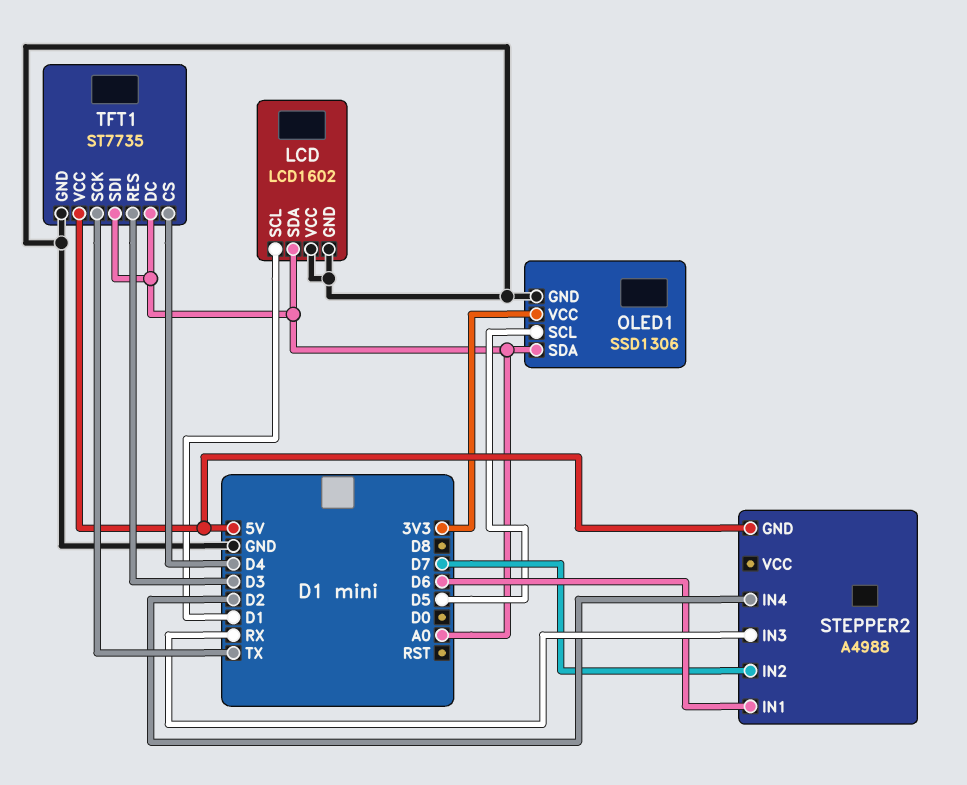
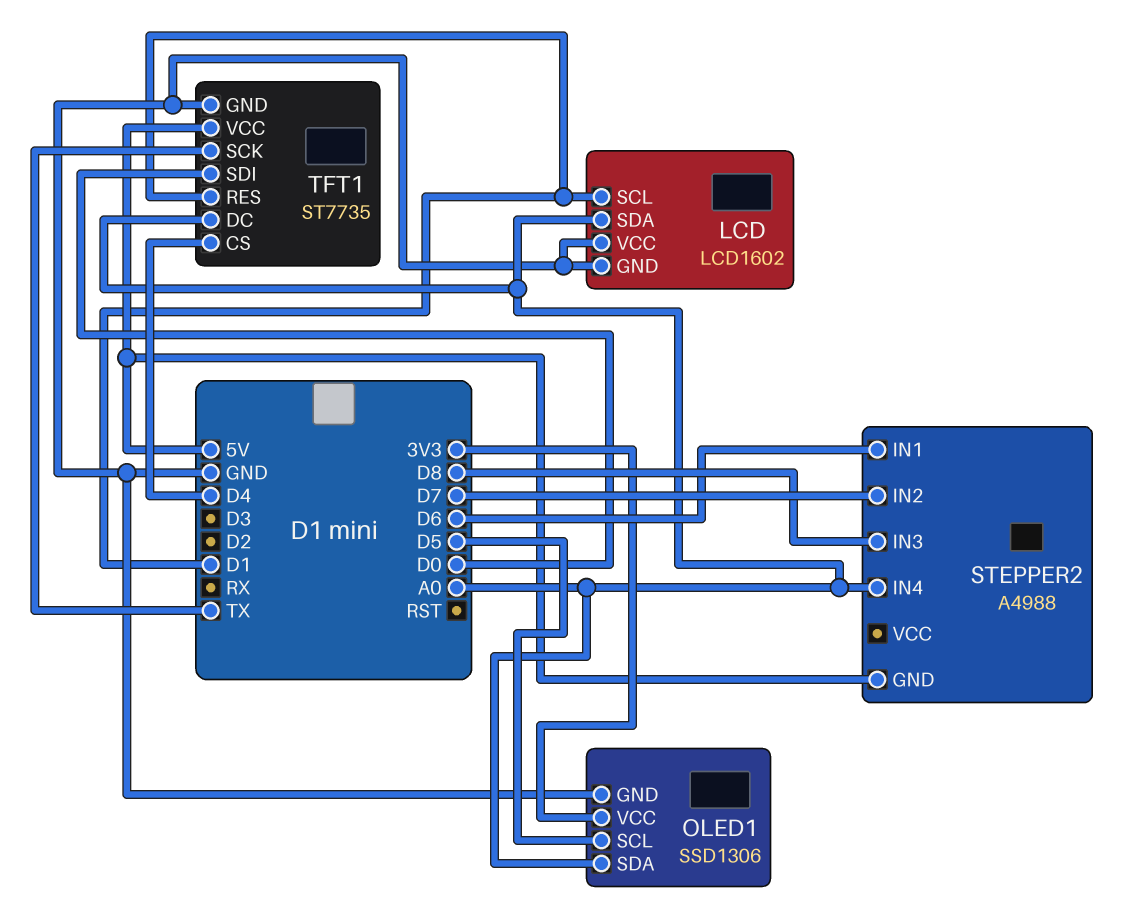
STEPPER2 pin IN3: RX -> D8
STEPPER2 pin IN4: D2 -> A0
TFT1 pin RES: D3 -> D1
TFT1 pin SDI: A0 -> D0

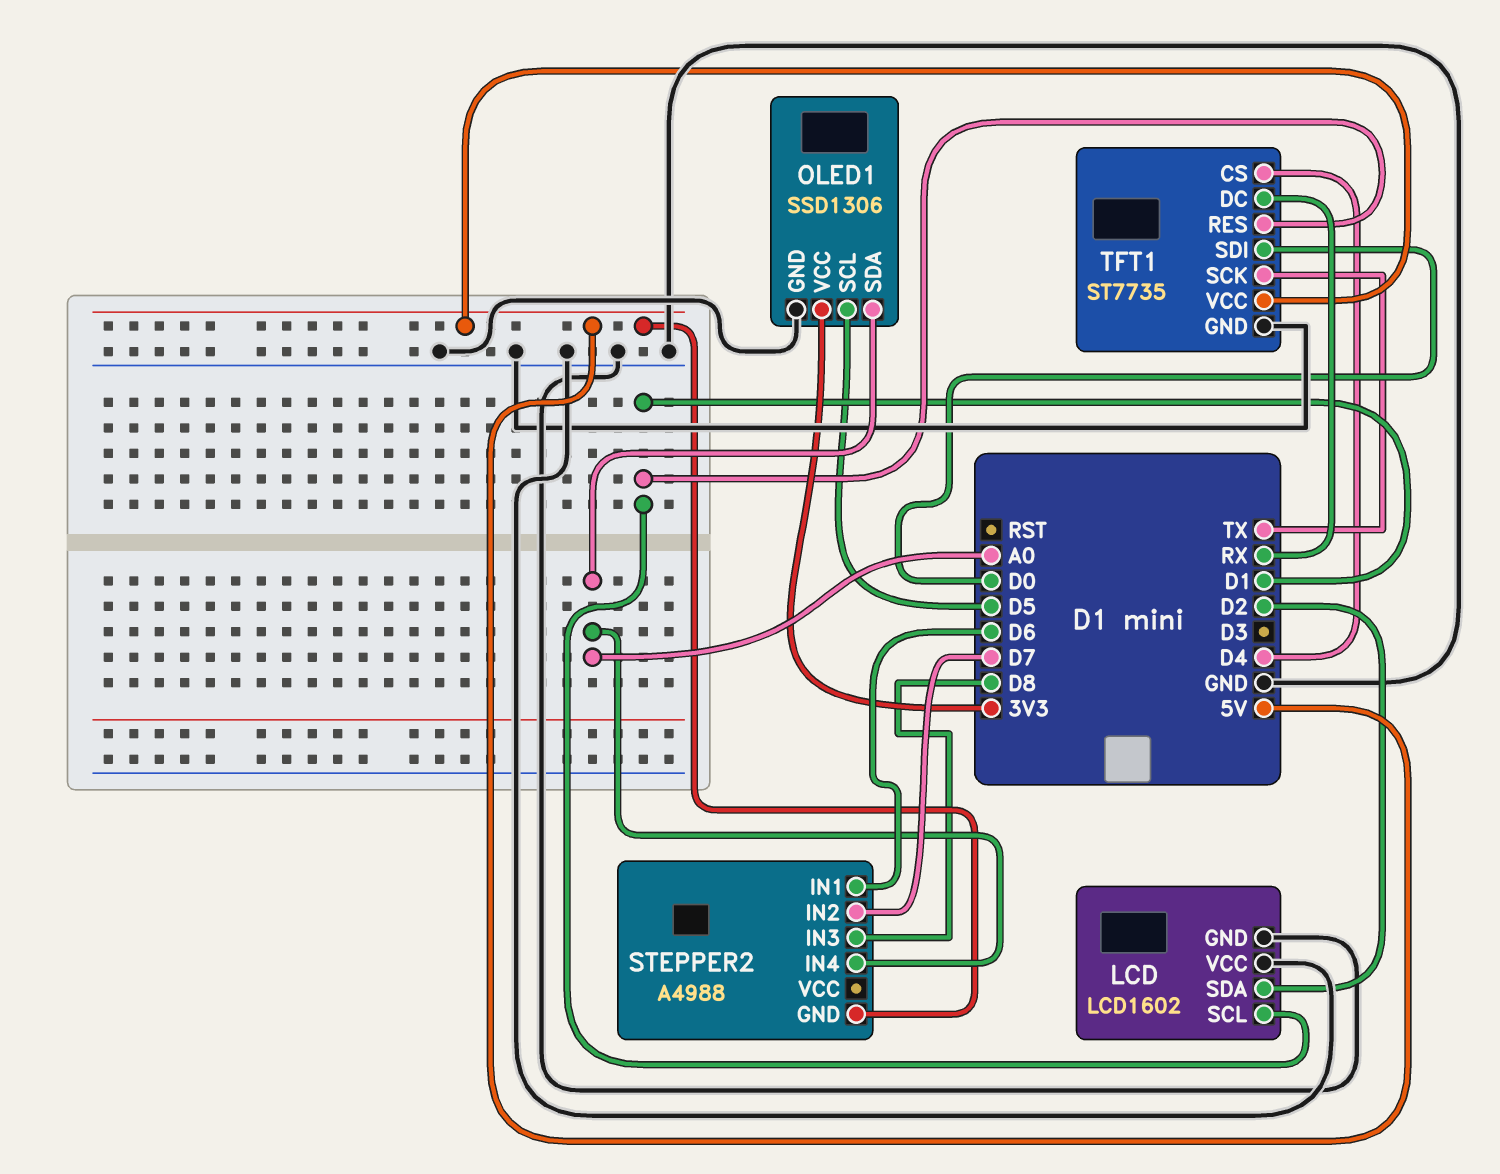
LCD pin SDA: A0 -> D2
TFT1 pin DC: A0 -> RX

